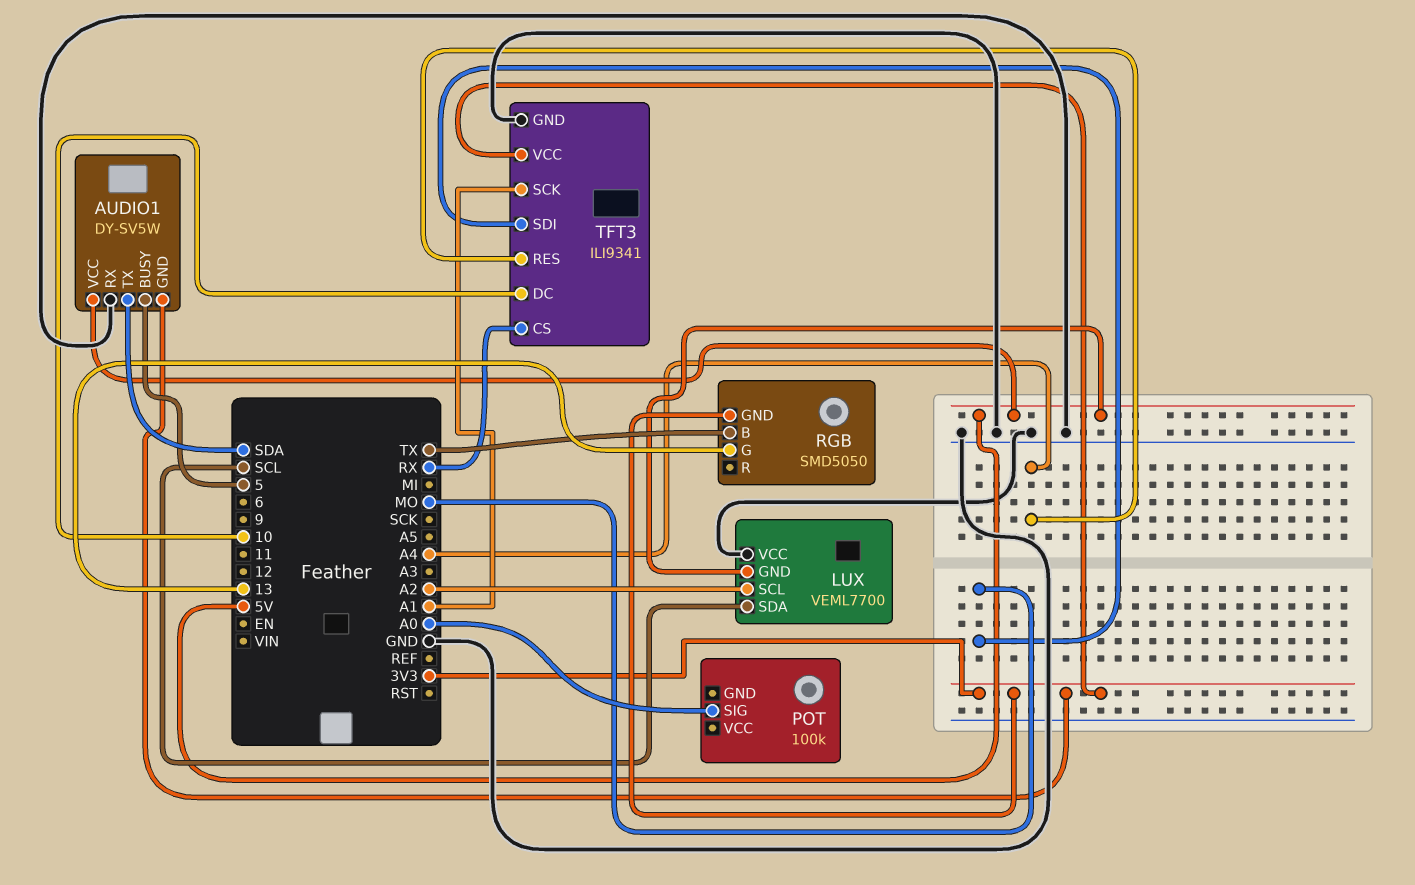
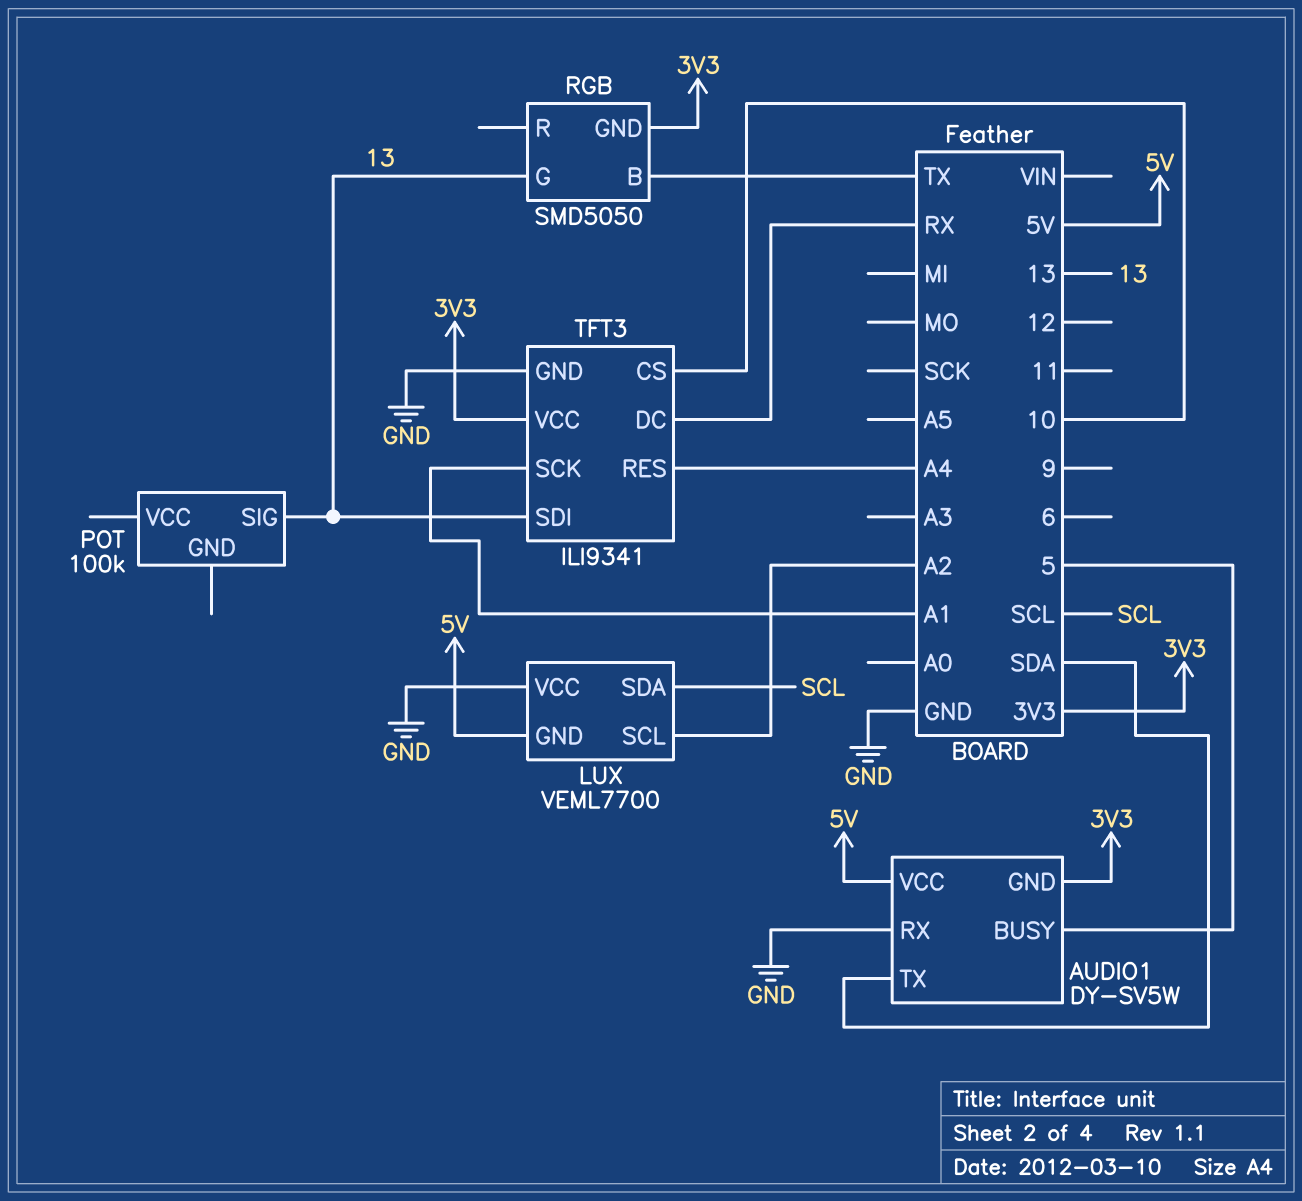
POT pin SIG: A0 -> 13
TFT3 pin CS: RX -> 10
TFT3 pin DC: 10 -> RX
TFT3 pin SDI: MO -> 13

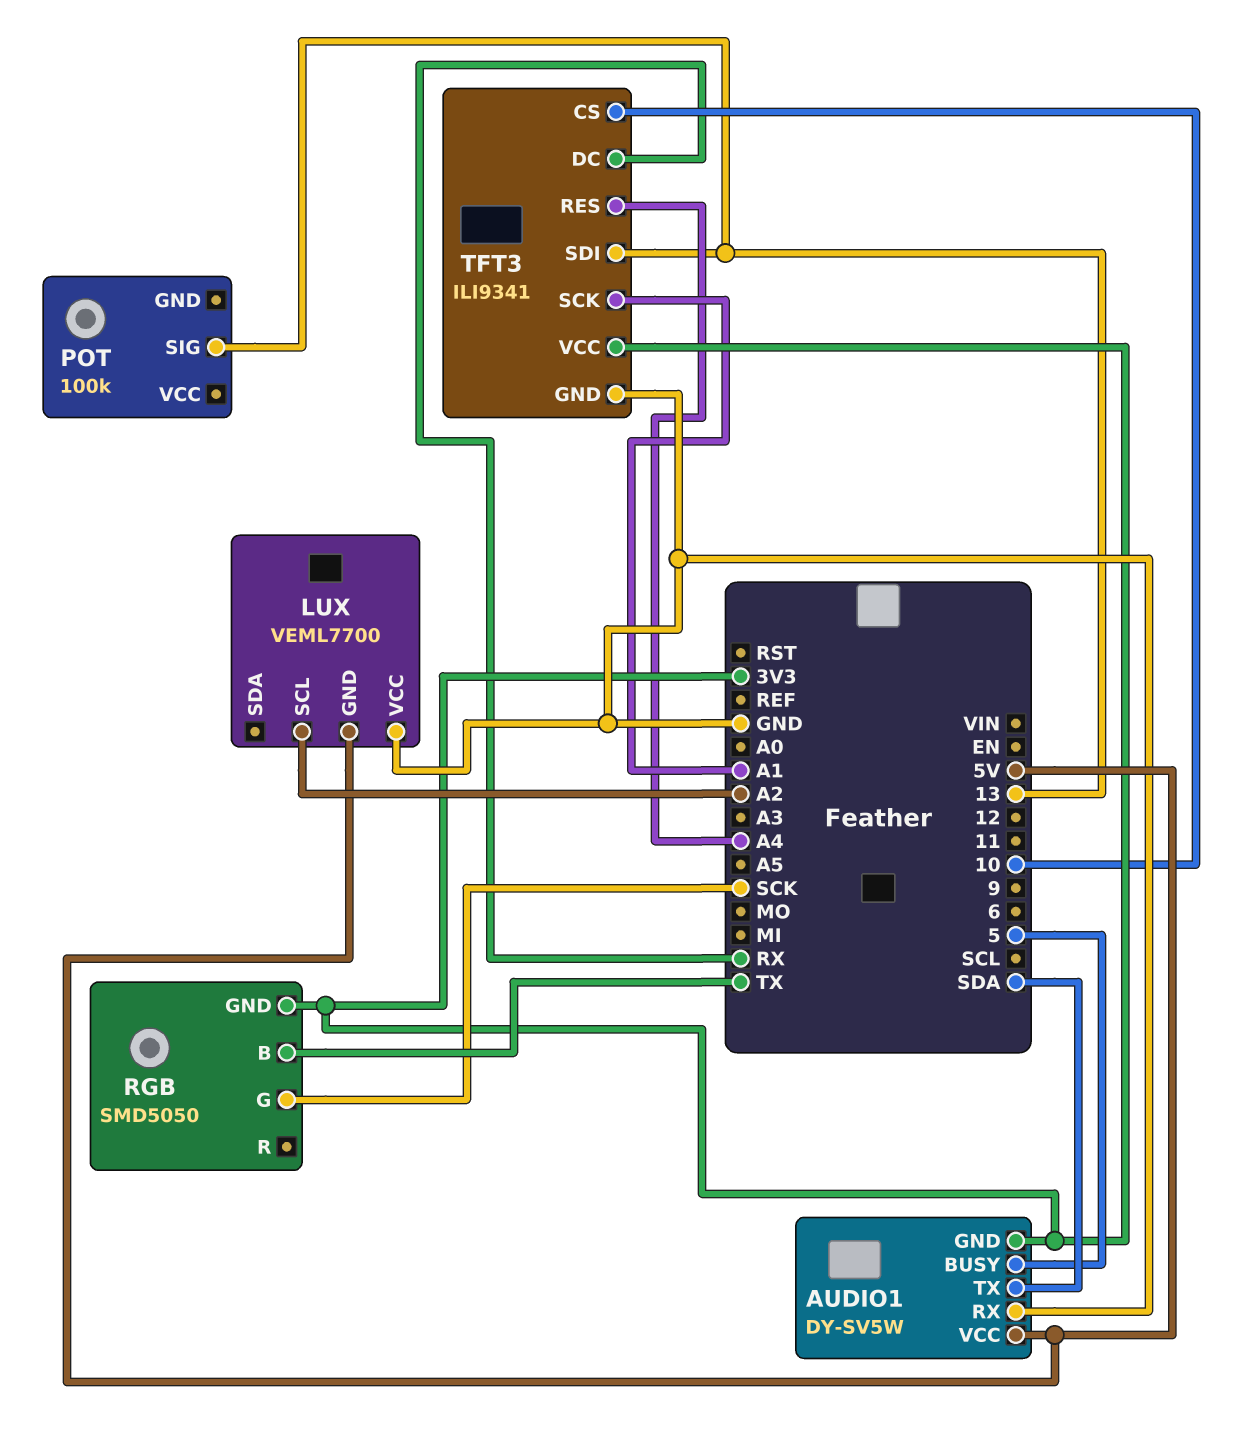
LUX pin SDA: SCL -> none
RGB pin G: 13 -> SCK

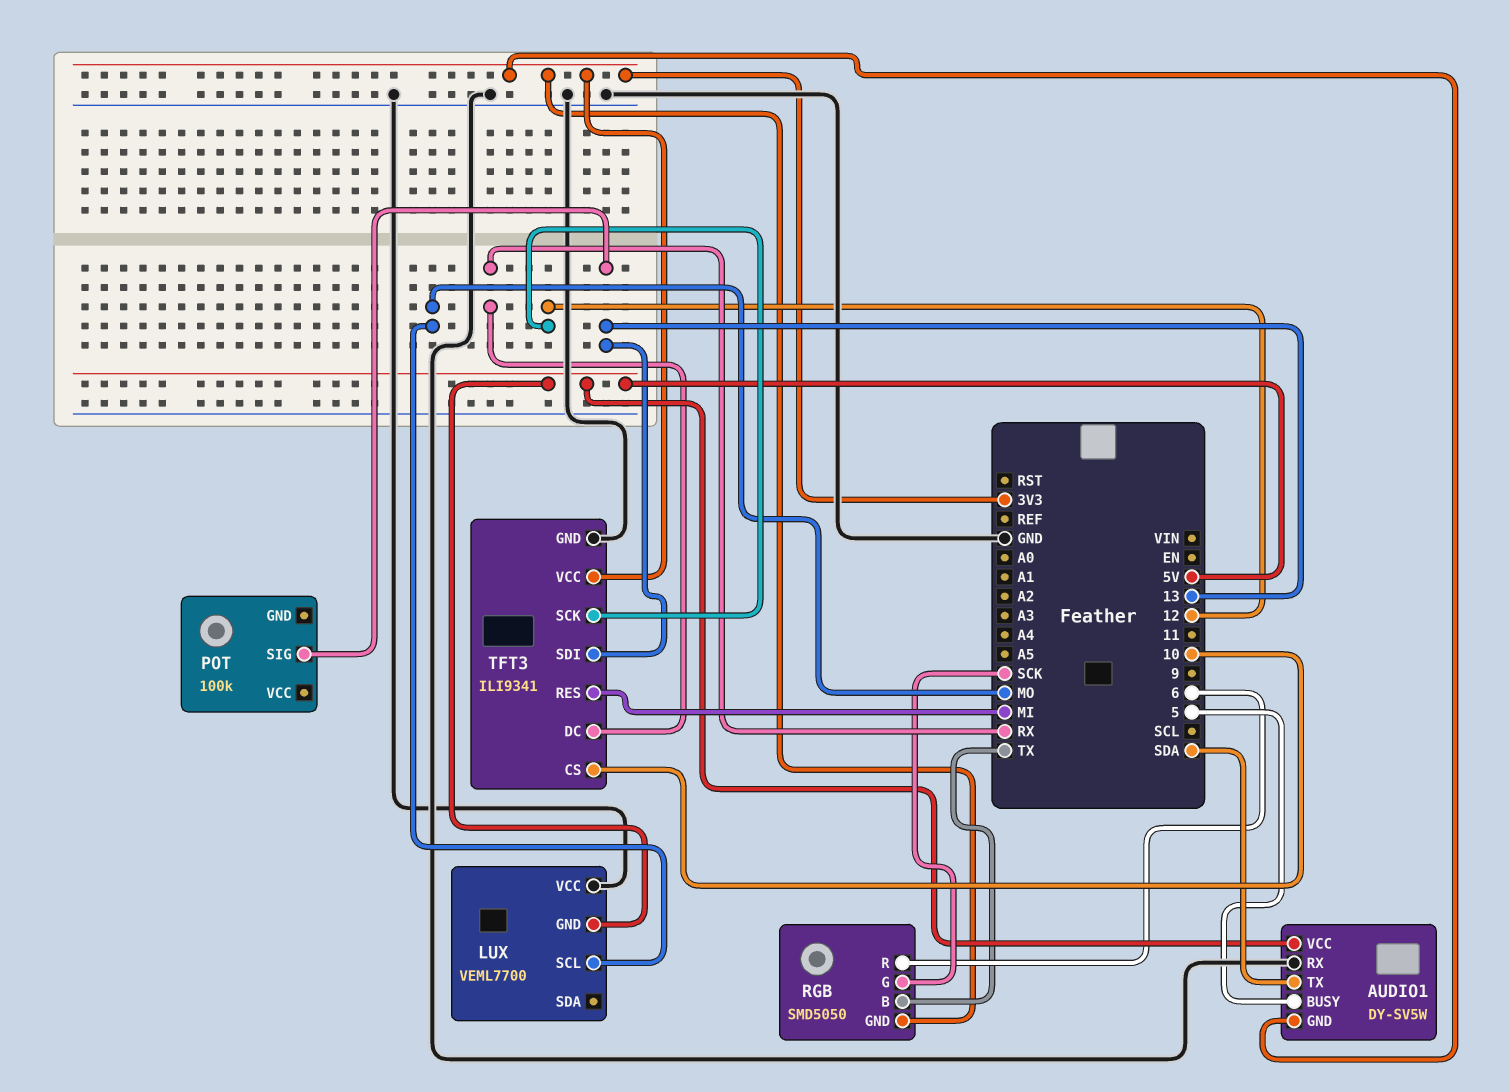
LUX pin SCL: A2 -> MO
RGB pin R: none -> 6
TFT3 pin RES: A4 -> MI
TFT3 pin SCK: A1 -> 12

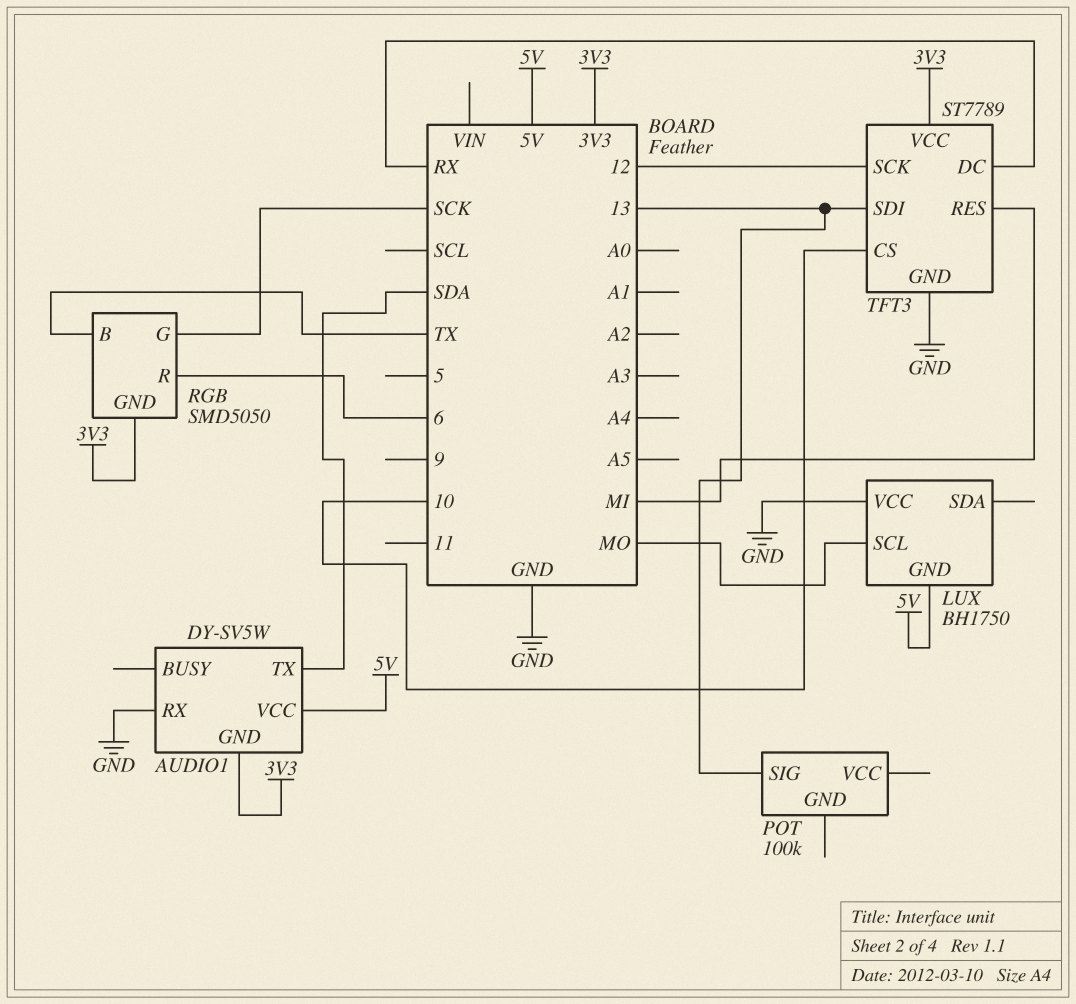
AUDIO1 pin BUSY: 5 -> none
LUX: VEML7700 -> BH1750
TFT3: ILI9341 -> ST7789

